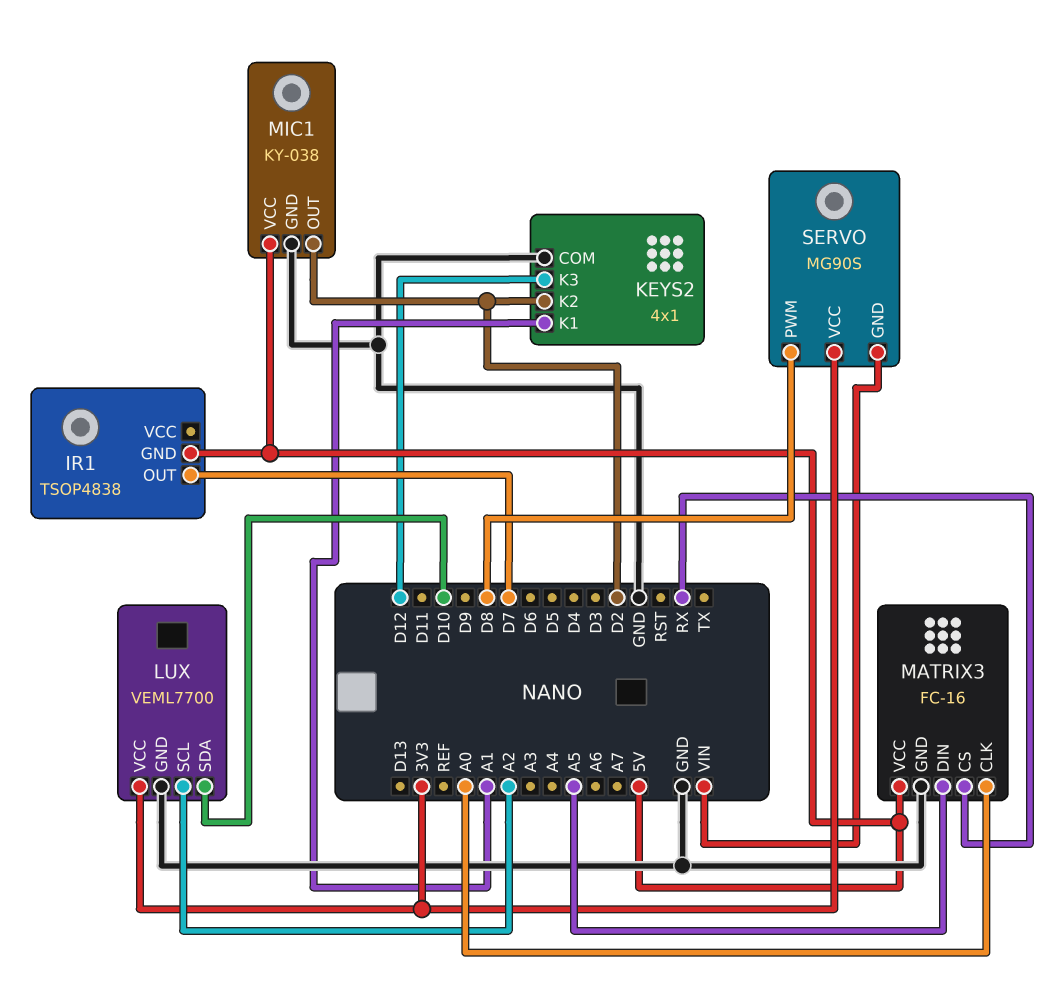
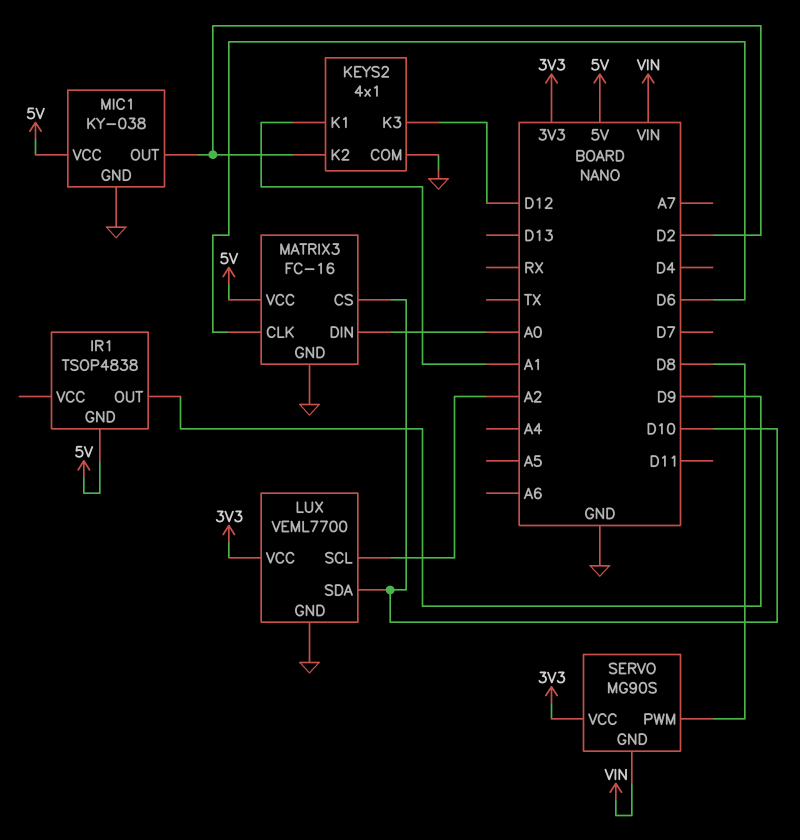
IR1 pin OUT: D7 -> D9
MATRIX3 pin CLK: A0 -> D6
MATRIX3 pin CS: RX -> D10
MATRIX3 pin DIN: A5 -> A0

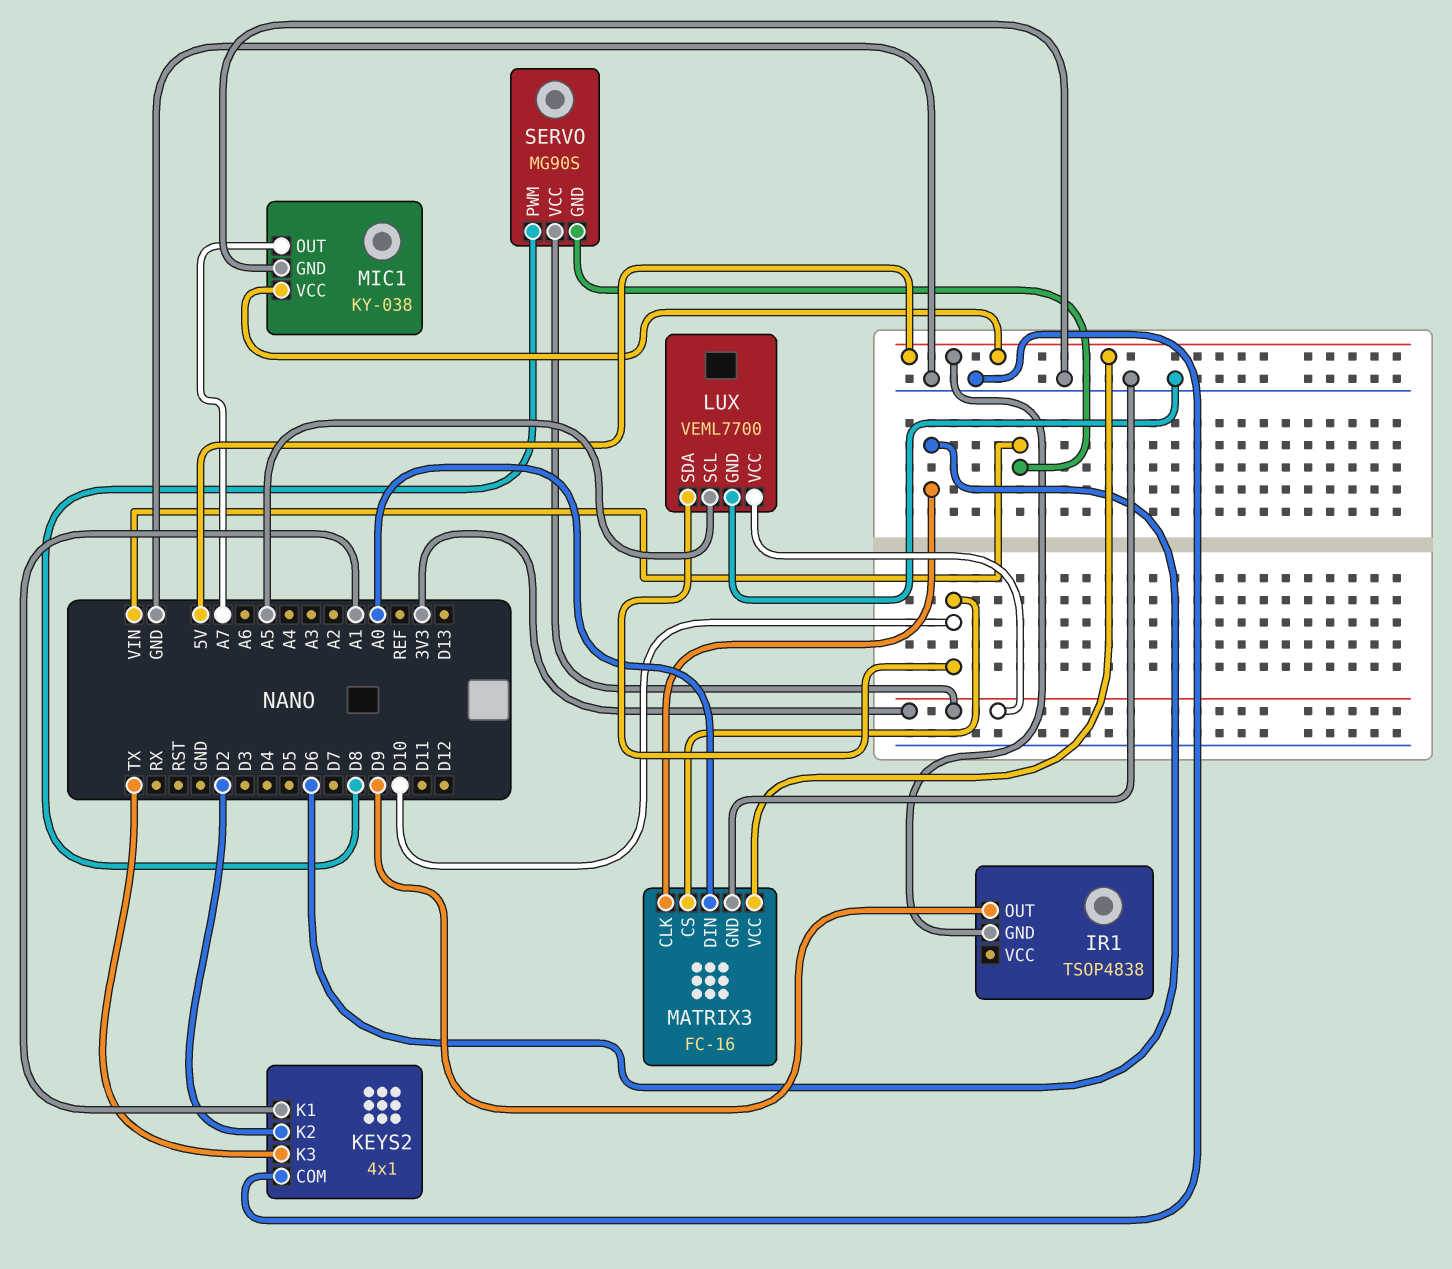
KEYS2 pin K3: D12 -> TX
LUX pin SCL: A2 -> A5
MIC1 pin OUT: D2 -> A7

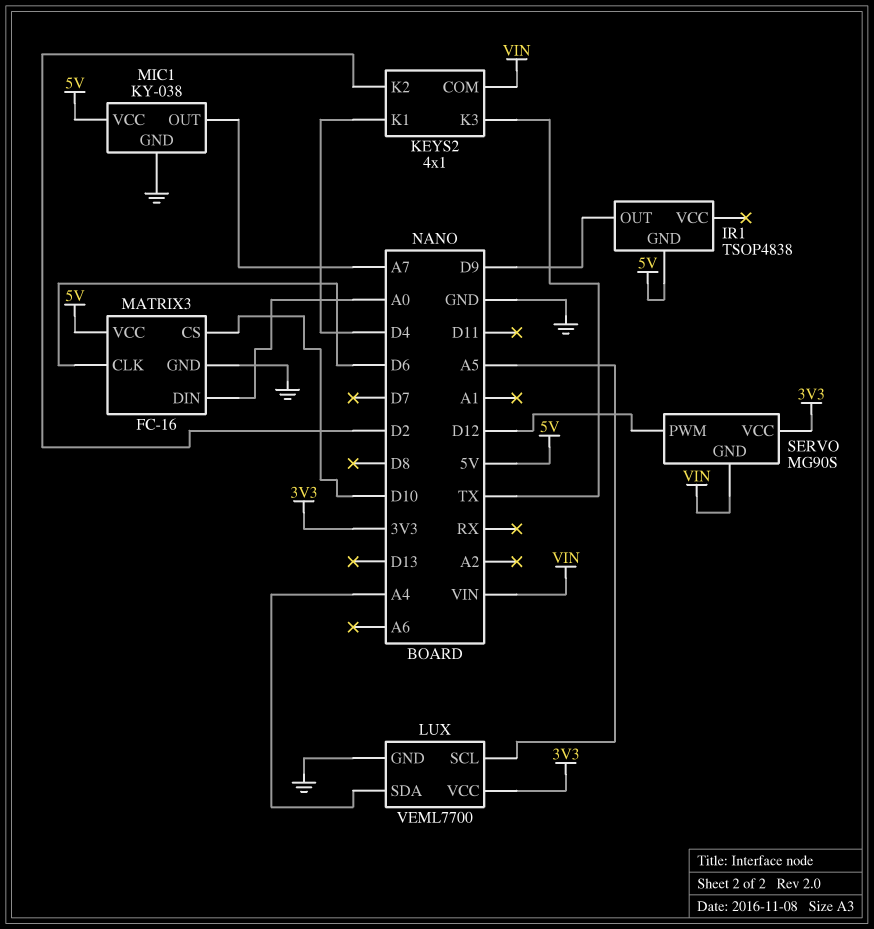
KEYS2 pin COM: GND -> VIN
KEYS2 pin K1: A1 -> D4
LUX pin SDA: D10 -> A4
SERVO pin PWM: D8 -> D12

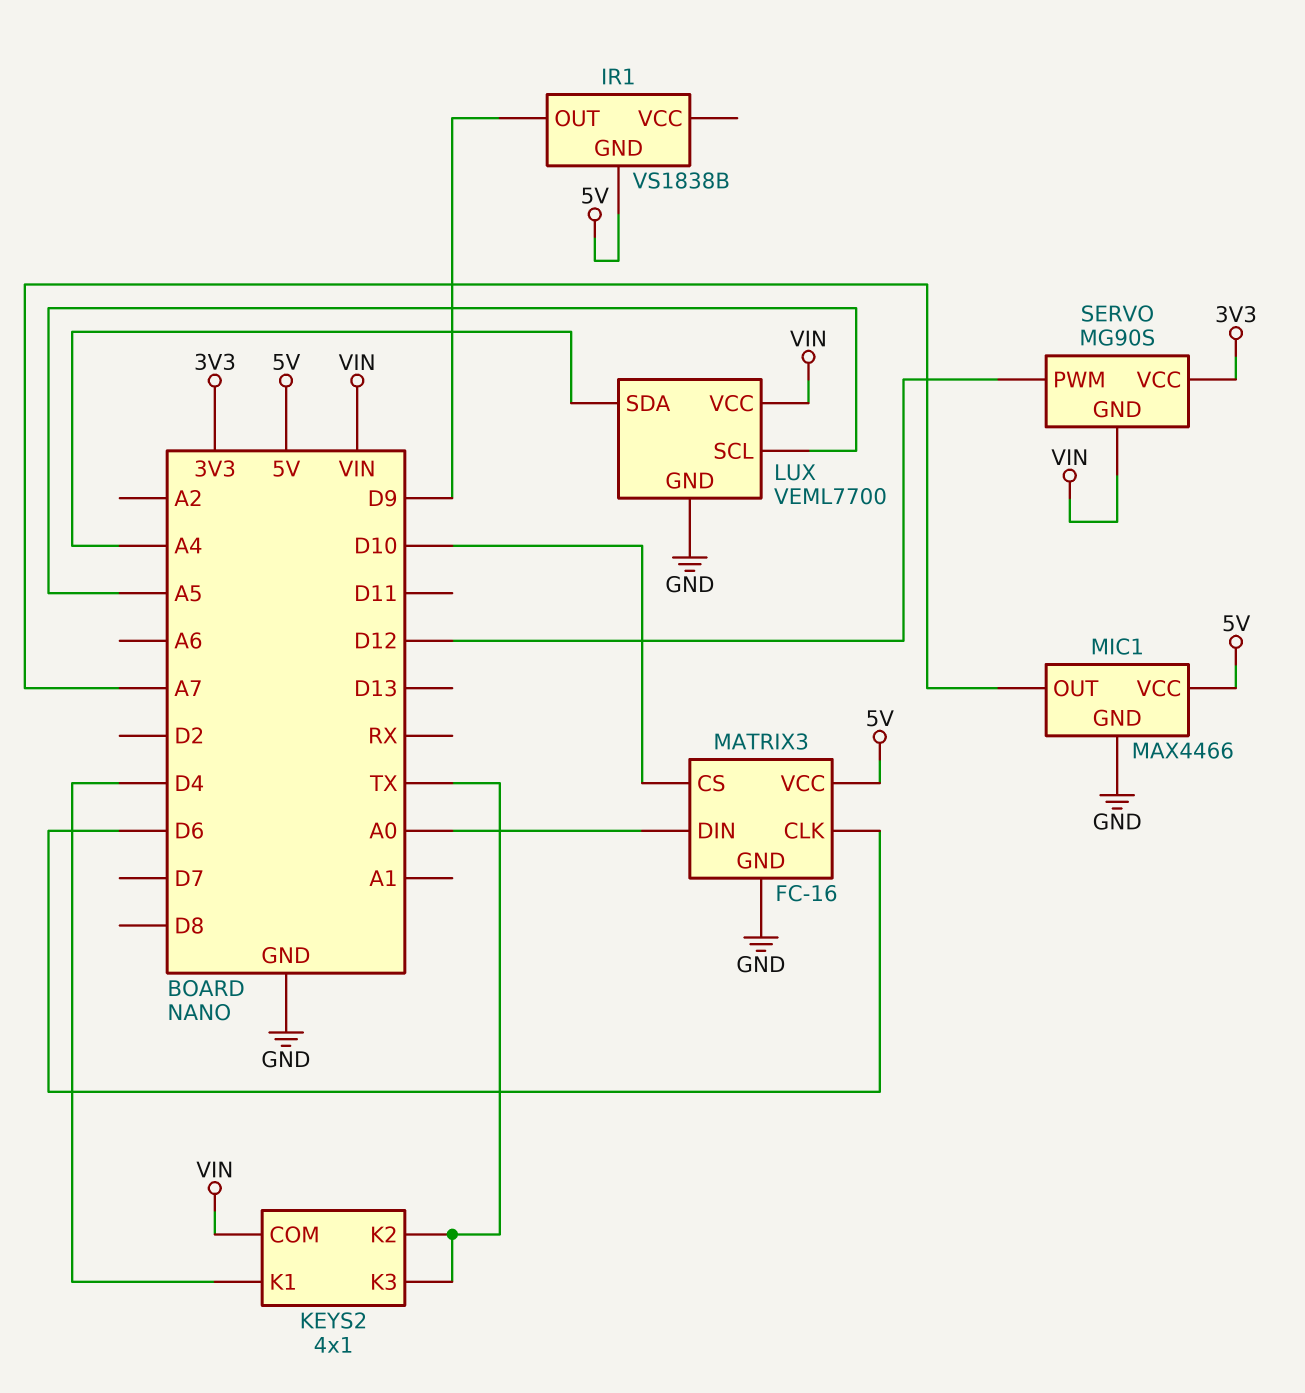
IR1: TSOP4838 -> VS1838B
KEYS2 pin K2: D2 -> TX
LUX pin VCC: 3V3 -> VIN
MIC1: KY-038 -> MAX4466

